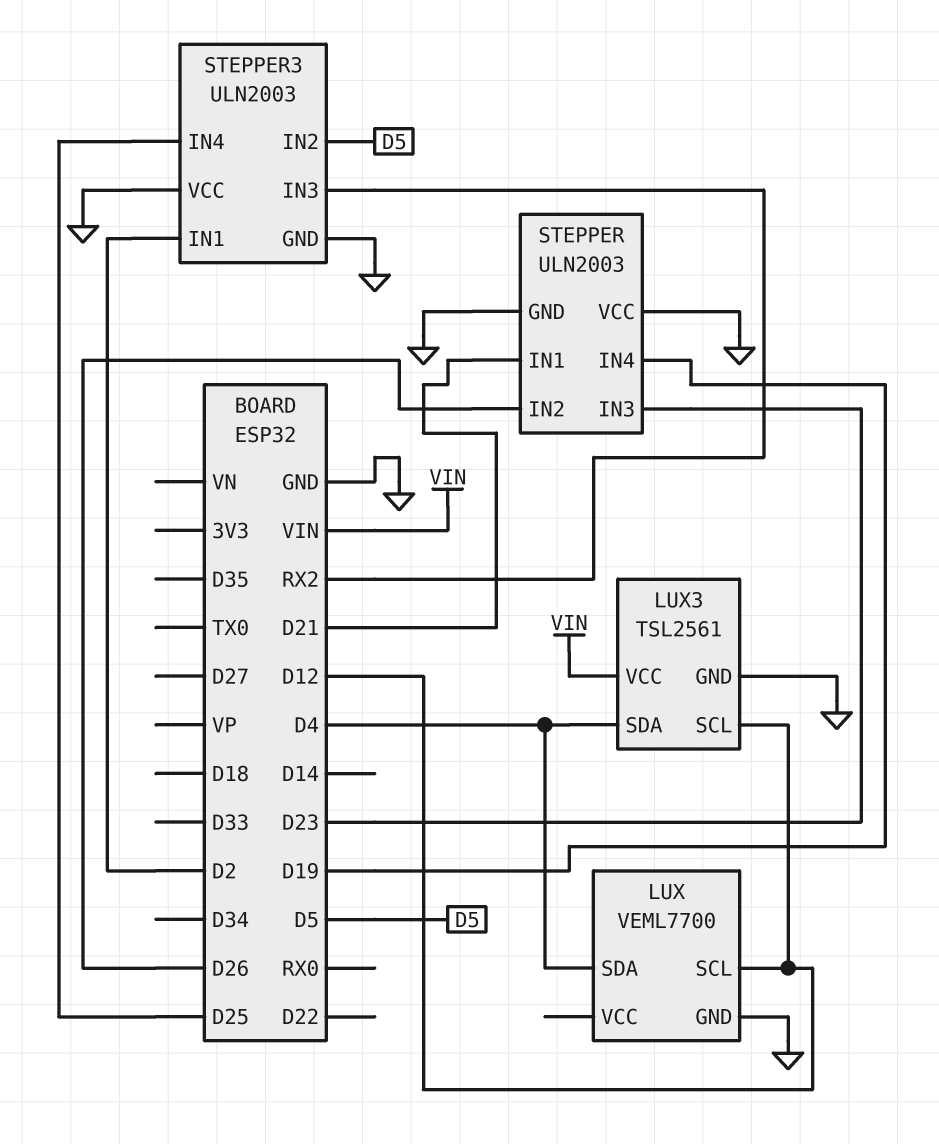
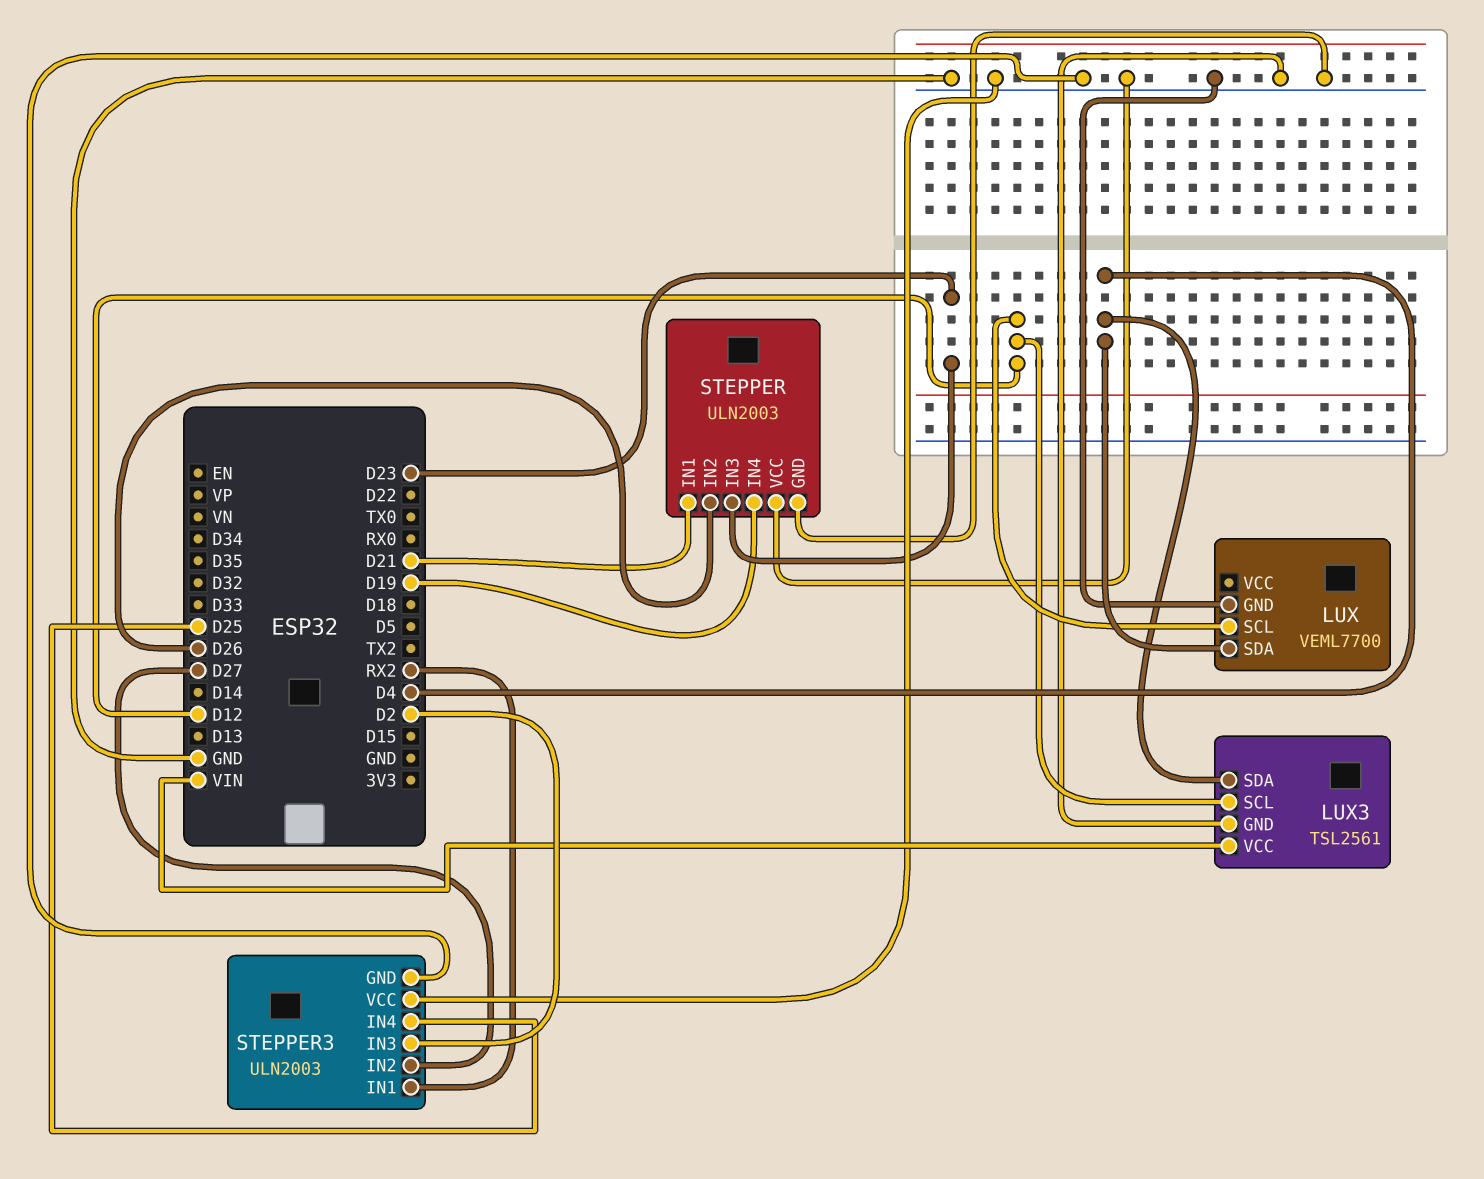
STEPPER3 pin IN1: D2 -> RX2
STEPPER3 pin IN2: D5 -> D27
STEPPER3 pin IN3: RX2 -> D2

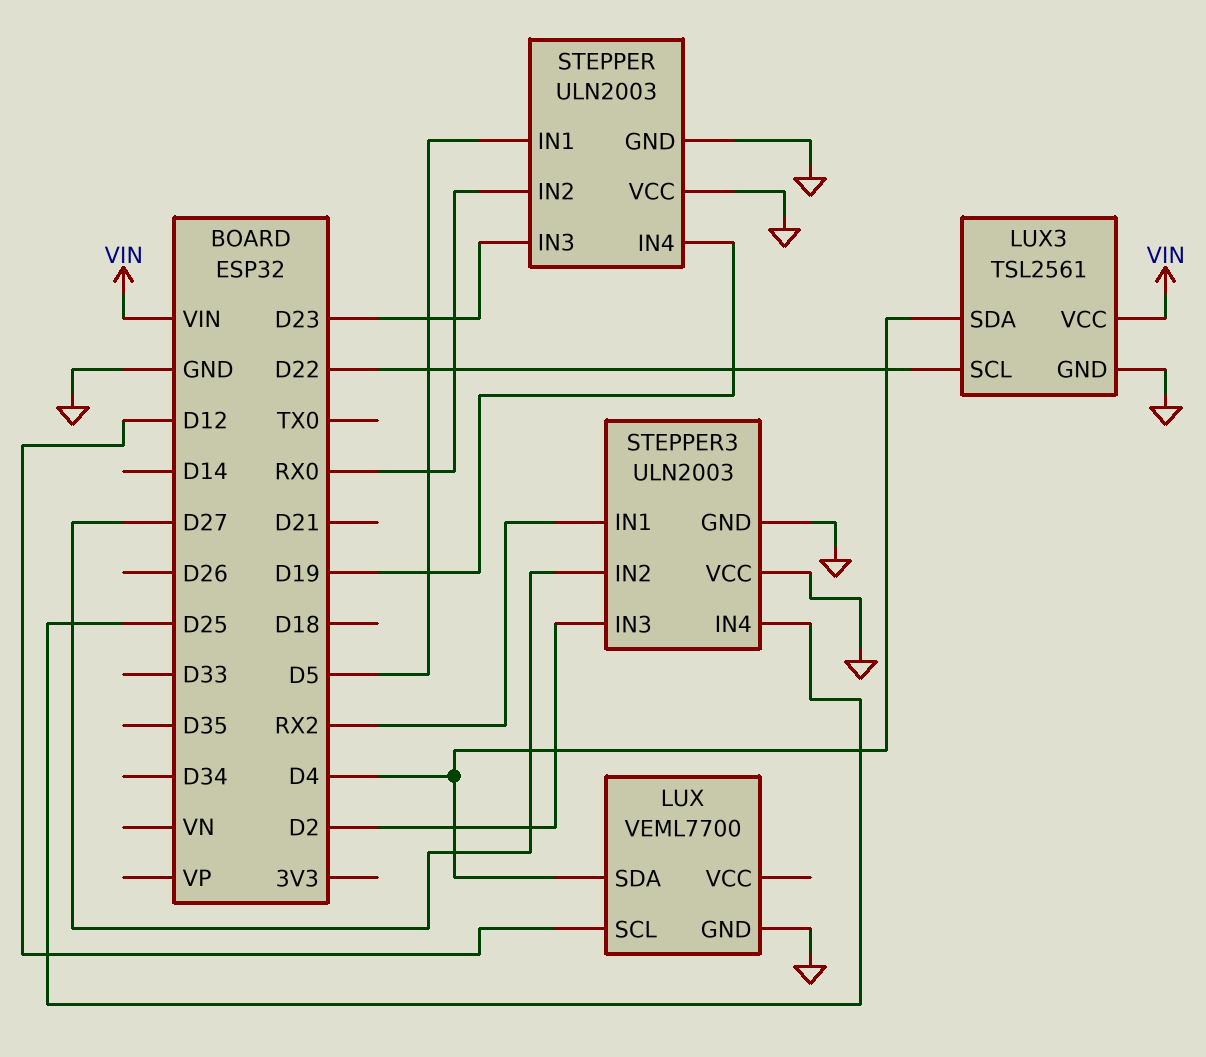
LUX3 pin SCL: D12 -> D22
STEPPER pin IN1: D21 -> D5
STEPPER pin IN2: D26 -> RX0

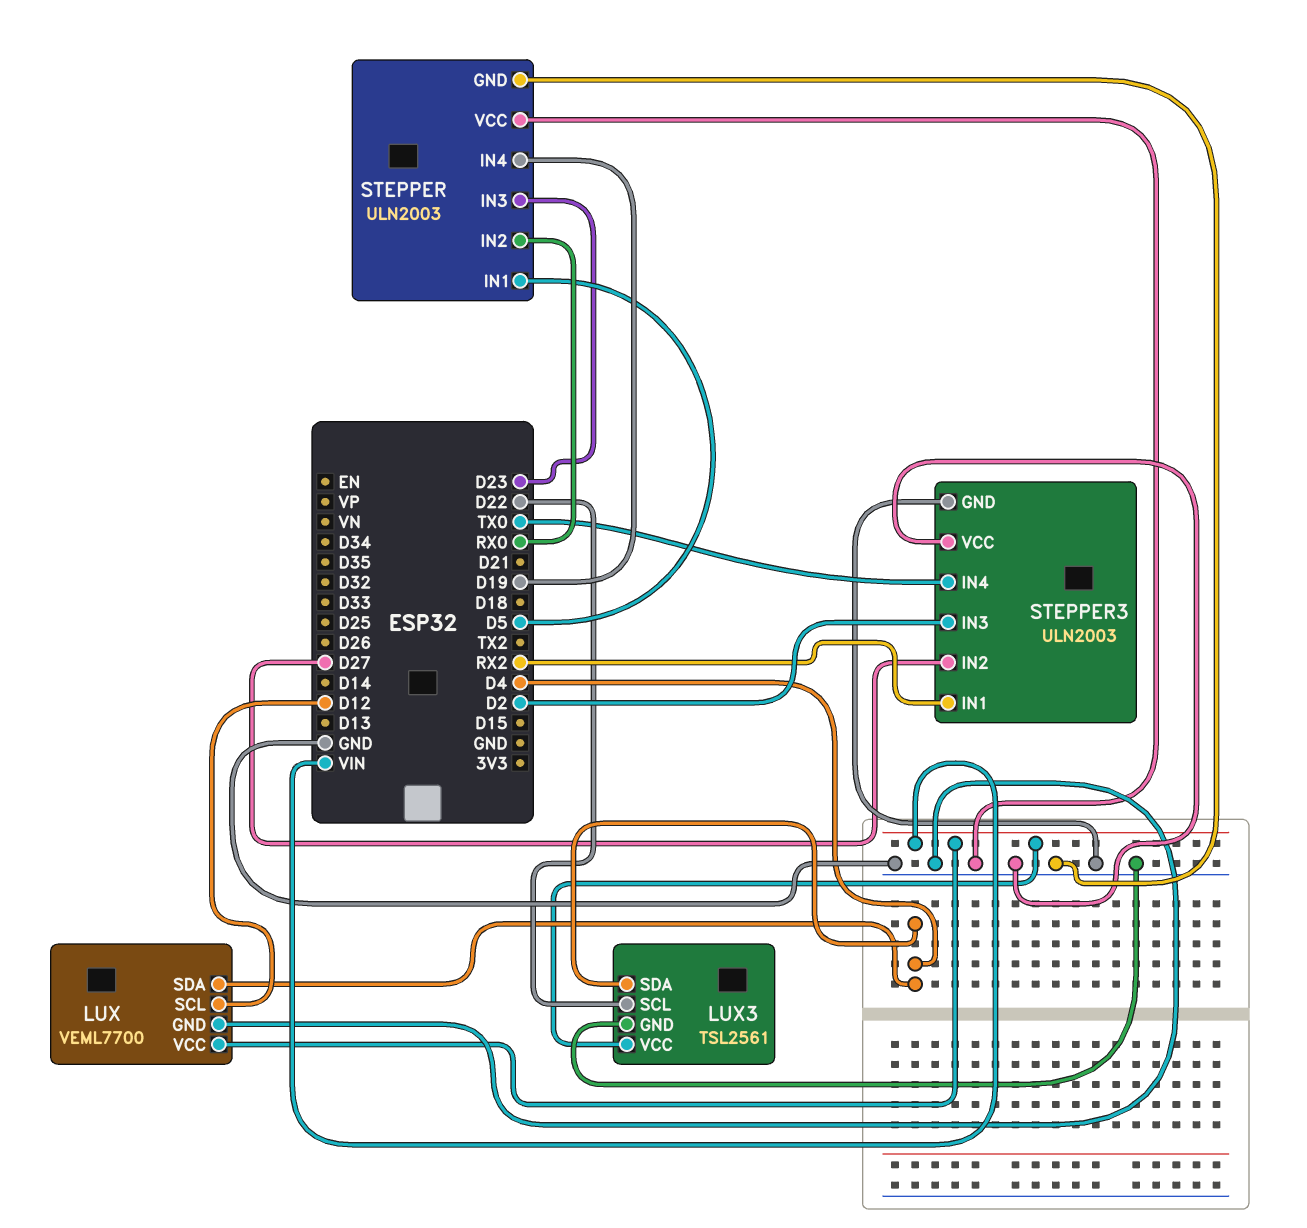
LUX pin VCC: none -> VIN
STEPPER3 pin IN4: D25 -> TX0

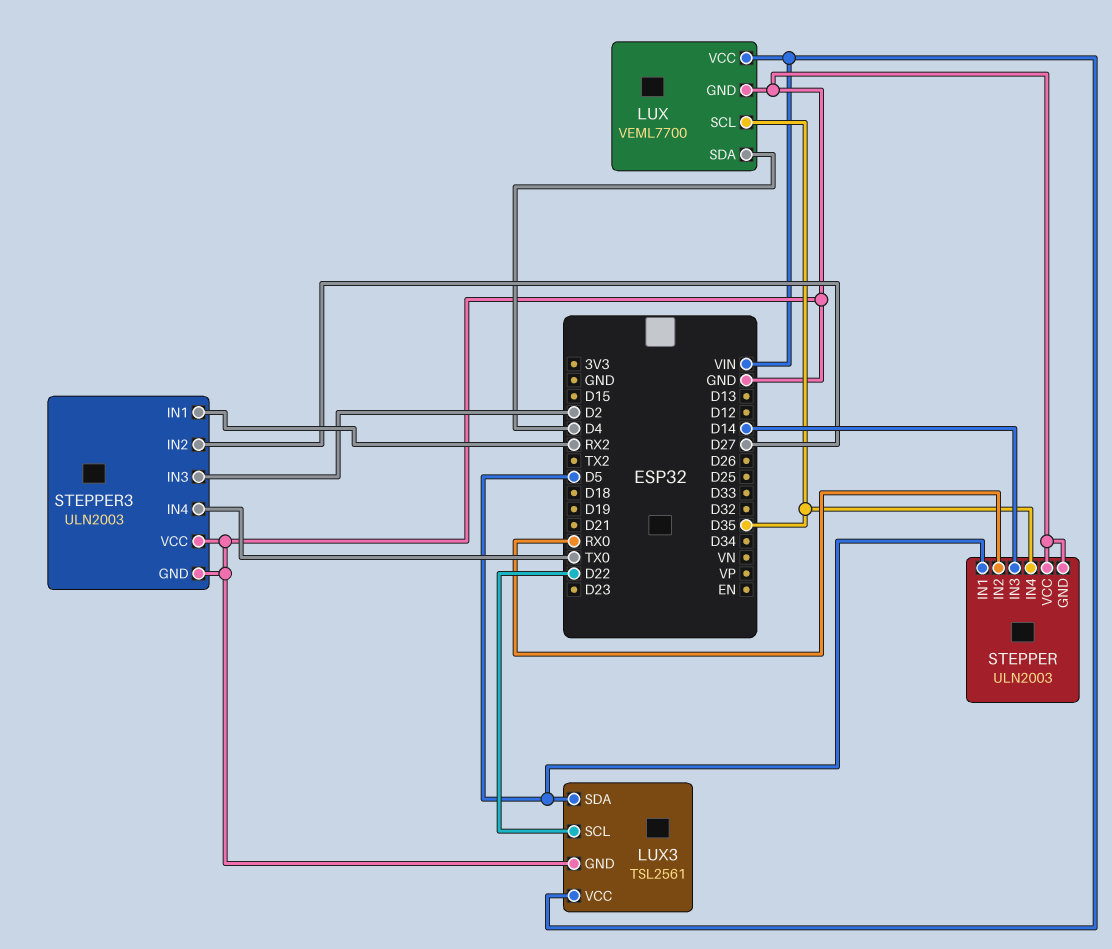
LUX pin SCL: D12 -> D35
LUX3 pin SDA: D4 -> D5
STEPPER pin IN3: D23 -> D14
STEPPER pin IN4: D19 -> D35

